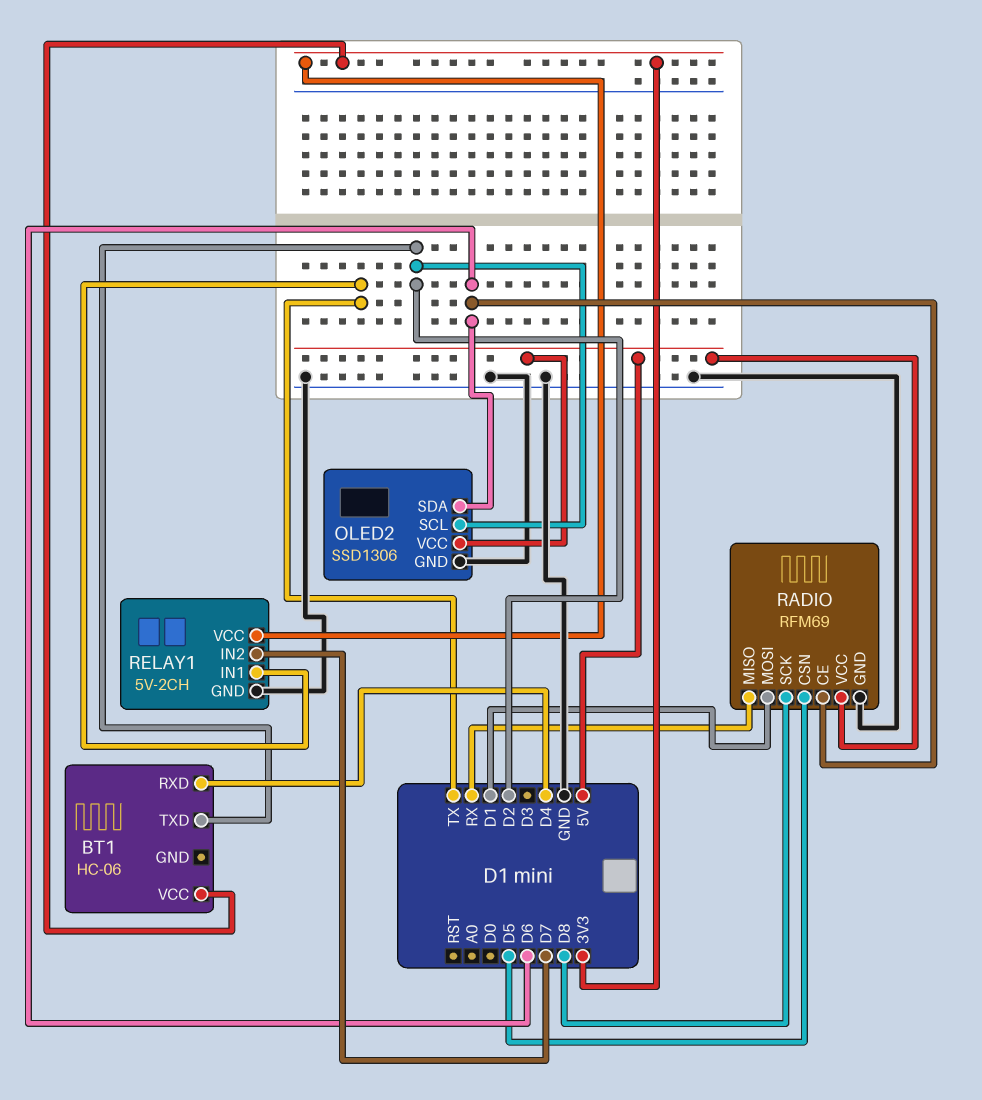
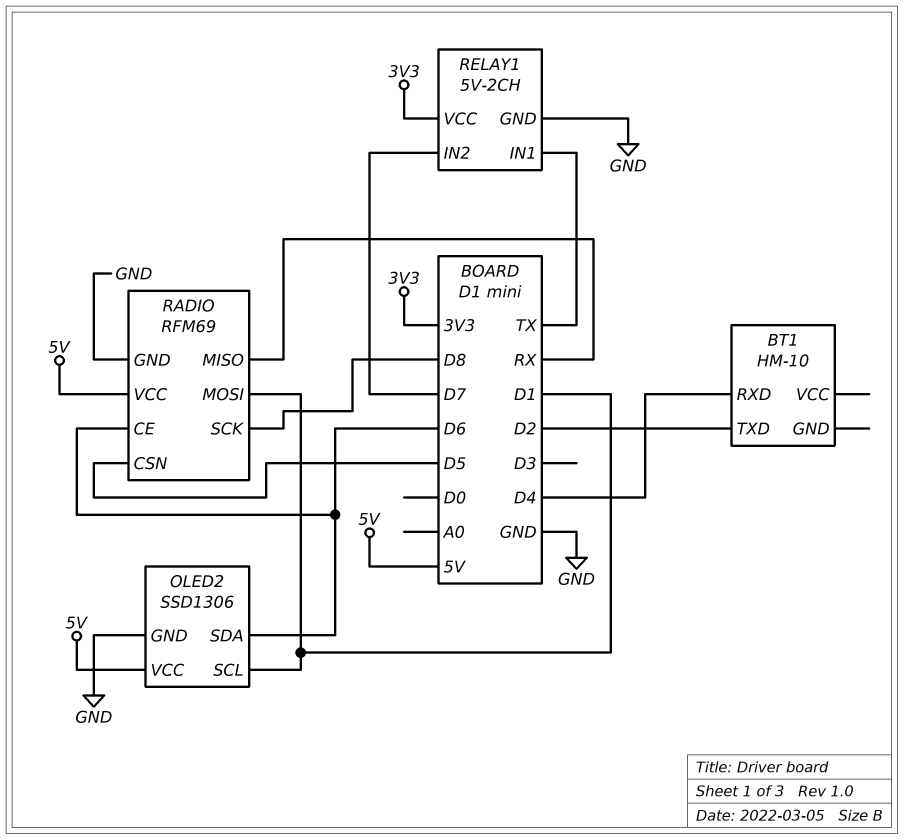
BT1: HC-06 -> HM-10
BT1 pin VCC: 3V3 -> none
OLED2 pin SCL: D2 -> D1

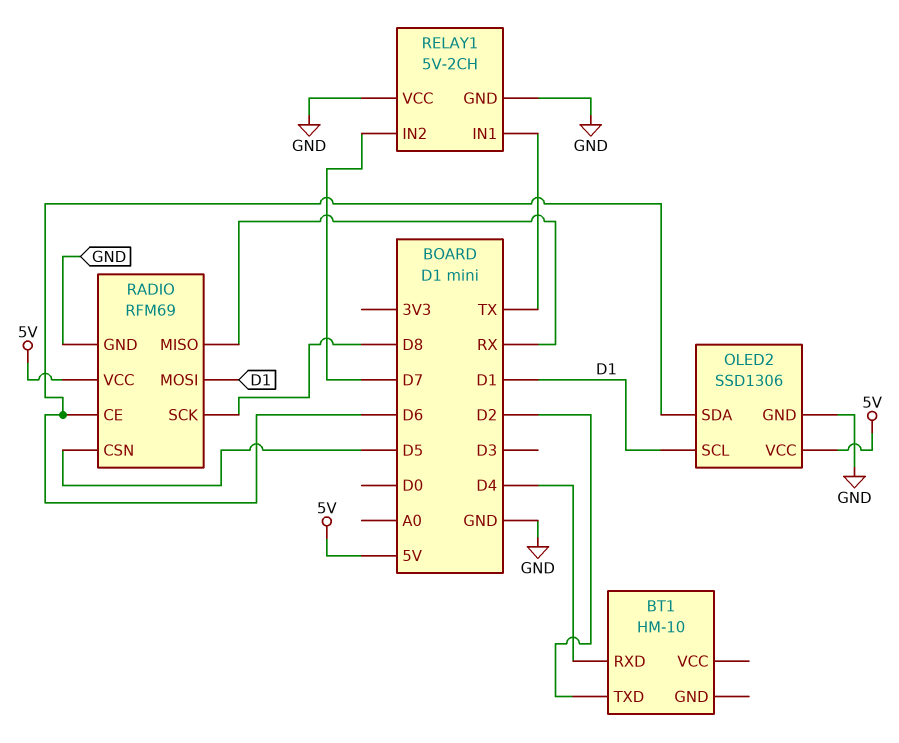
RELAY1 pin VCC: 3V3 -> GND

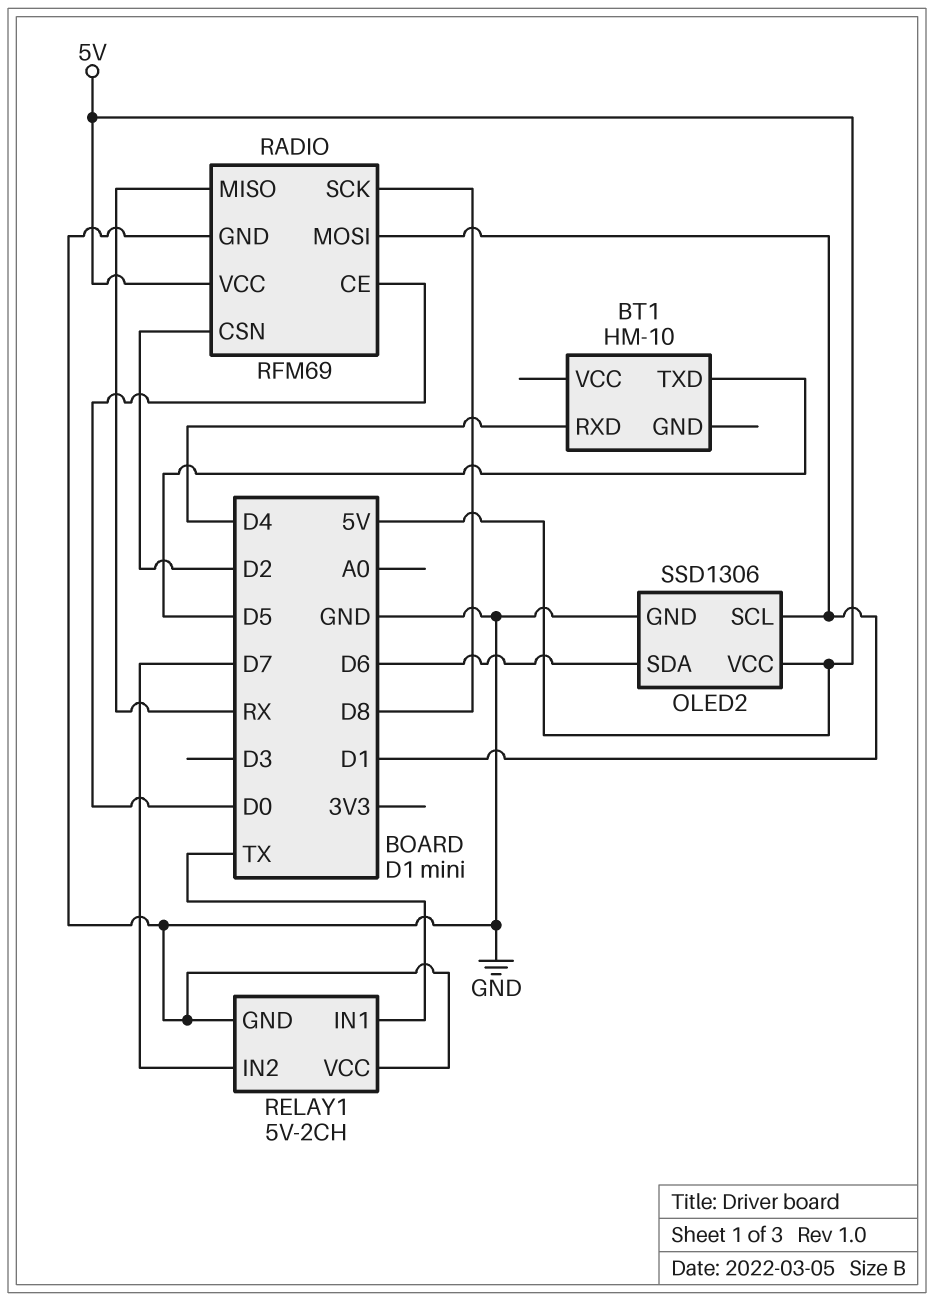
BT1 pin TXD: D2 -> D5
RADIO pin CE: D6 -> D0
RADIO pin CSN: D5 -> D2

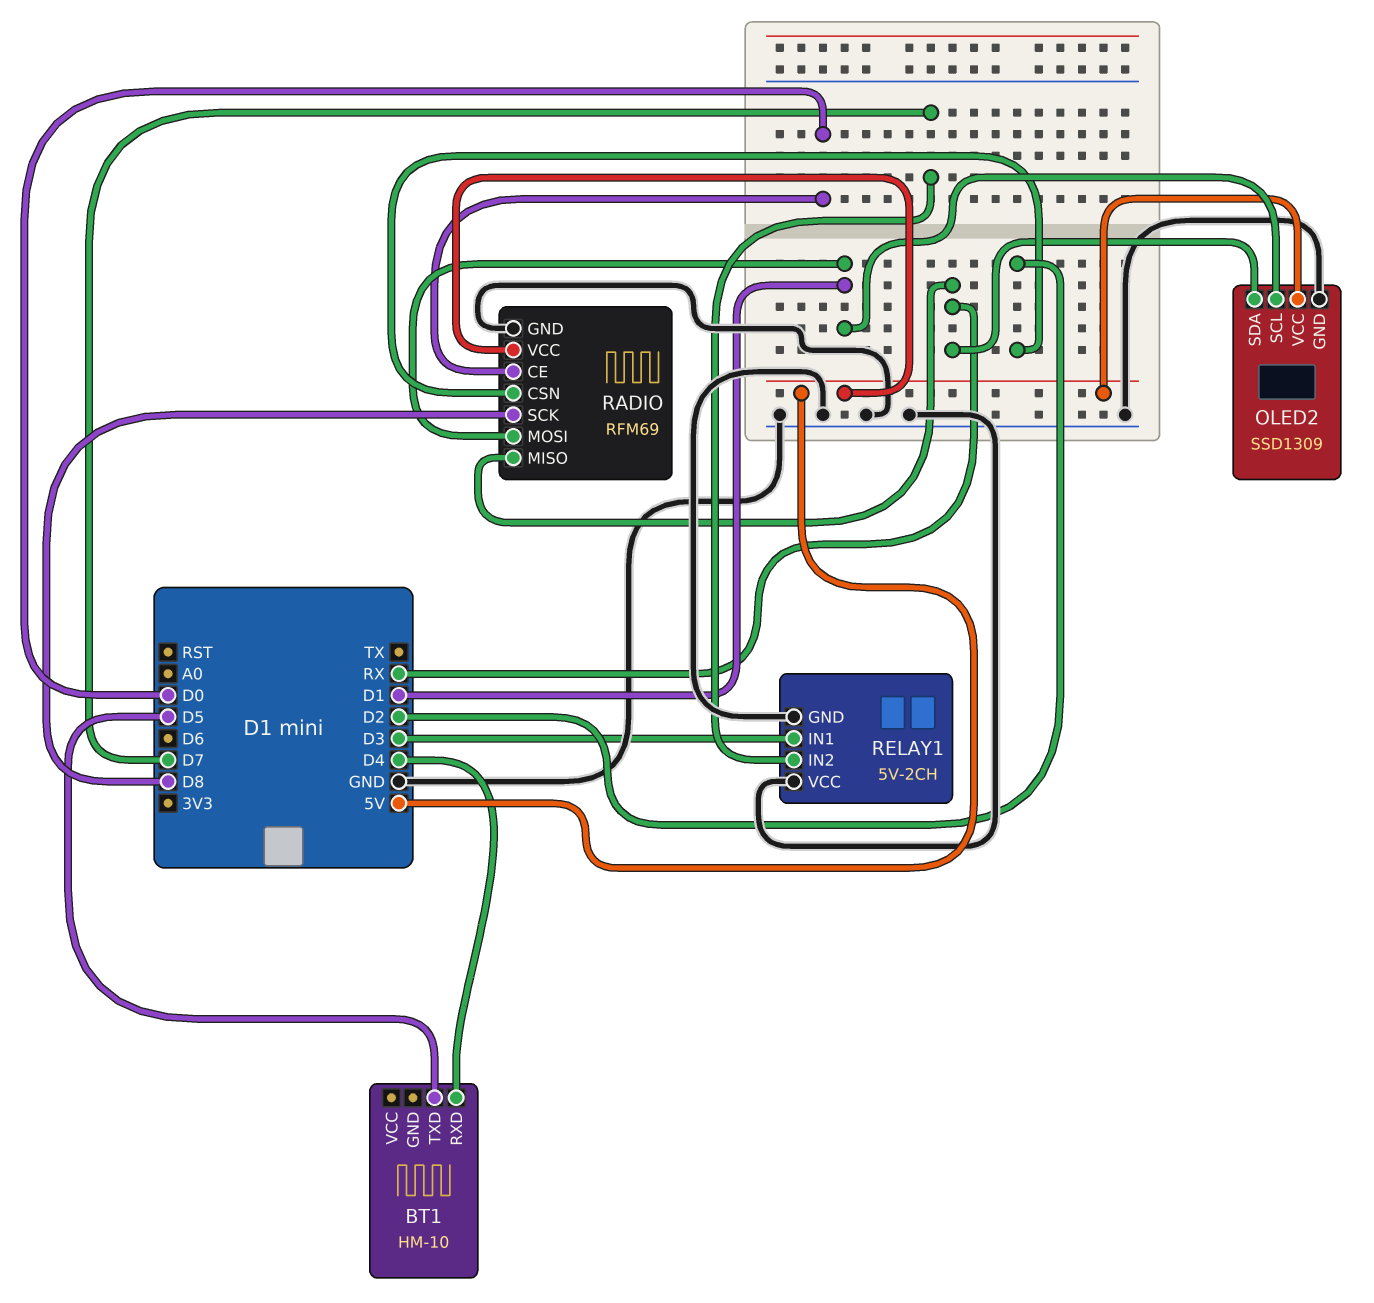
OLED2: SSD1306 -> SSD1309
OLED2 pin SDA: D6 -> RX
RELAY1 pin IN1: TX -> D3

